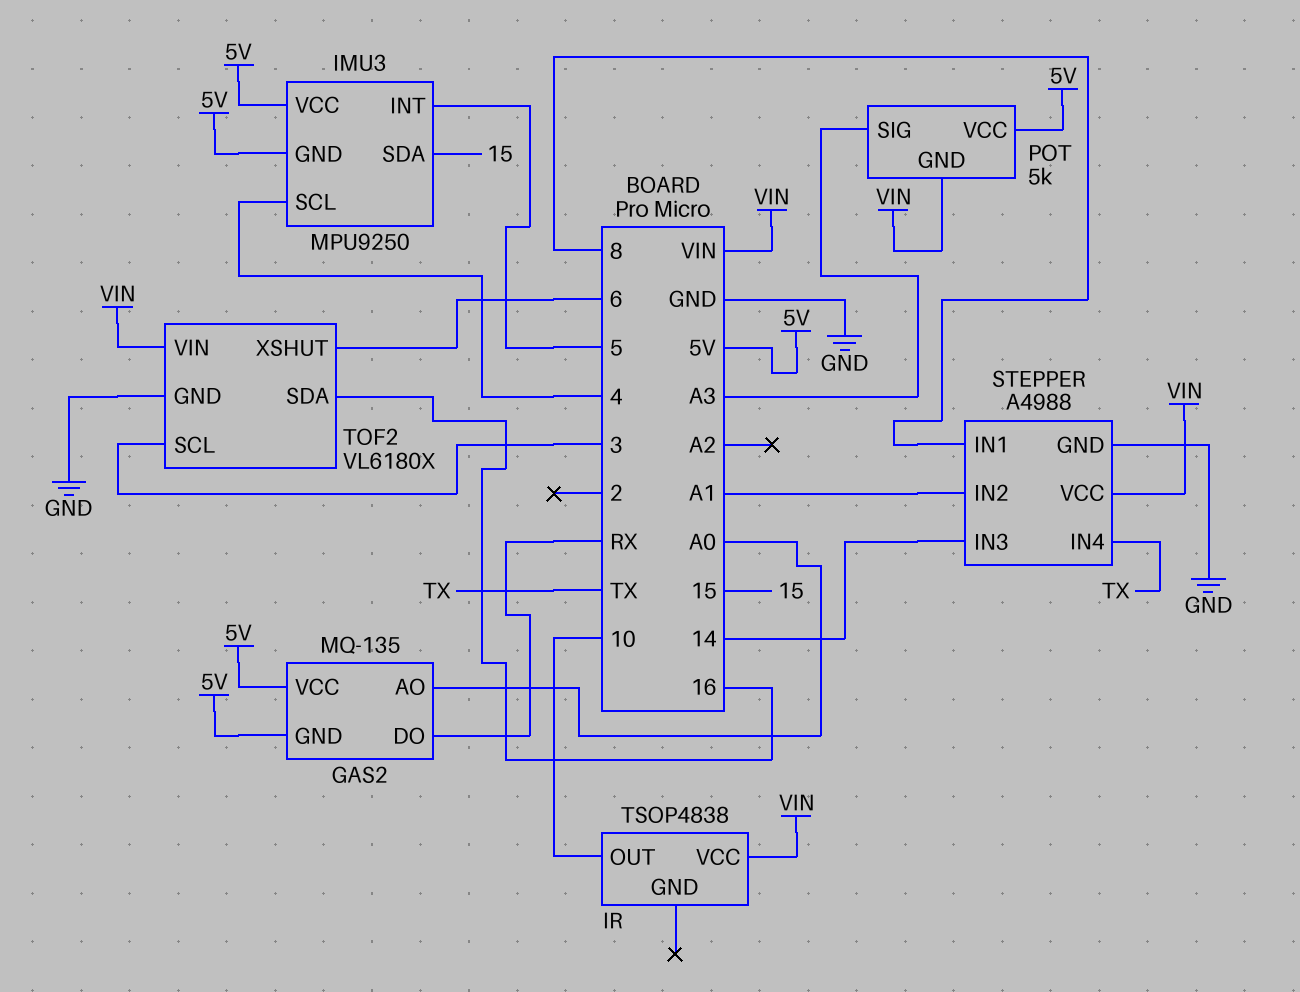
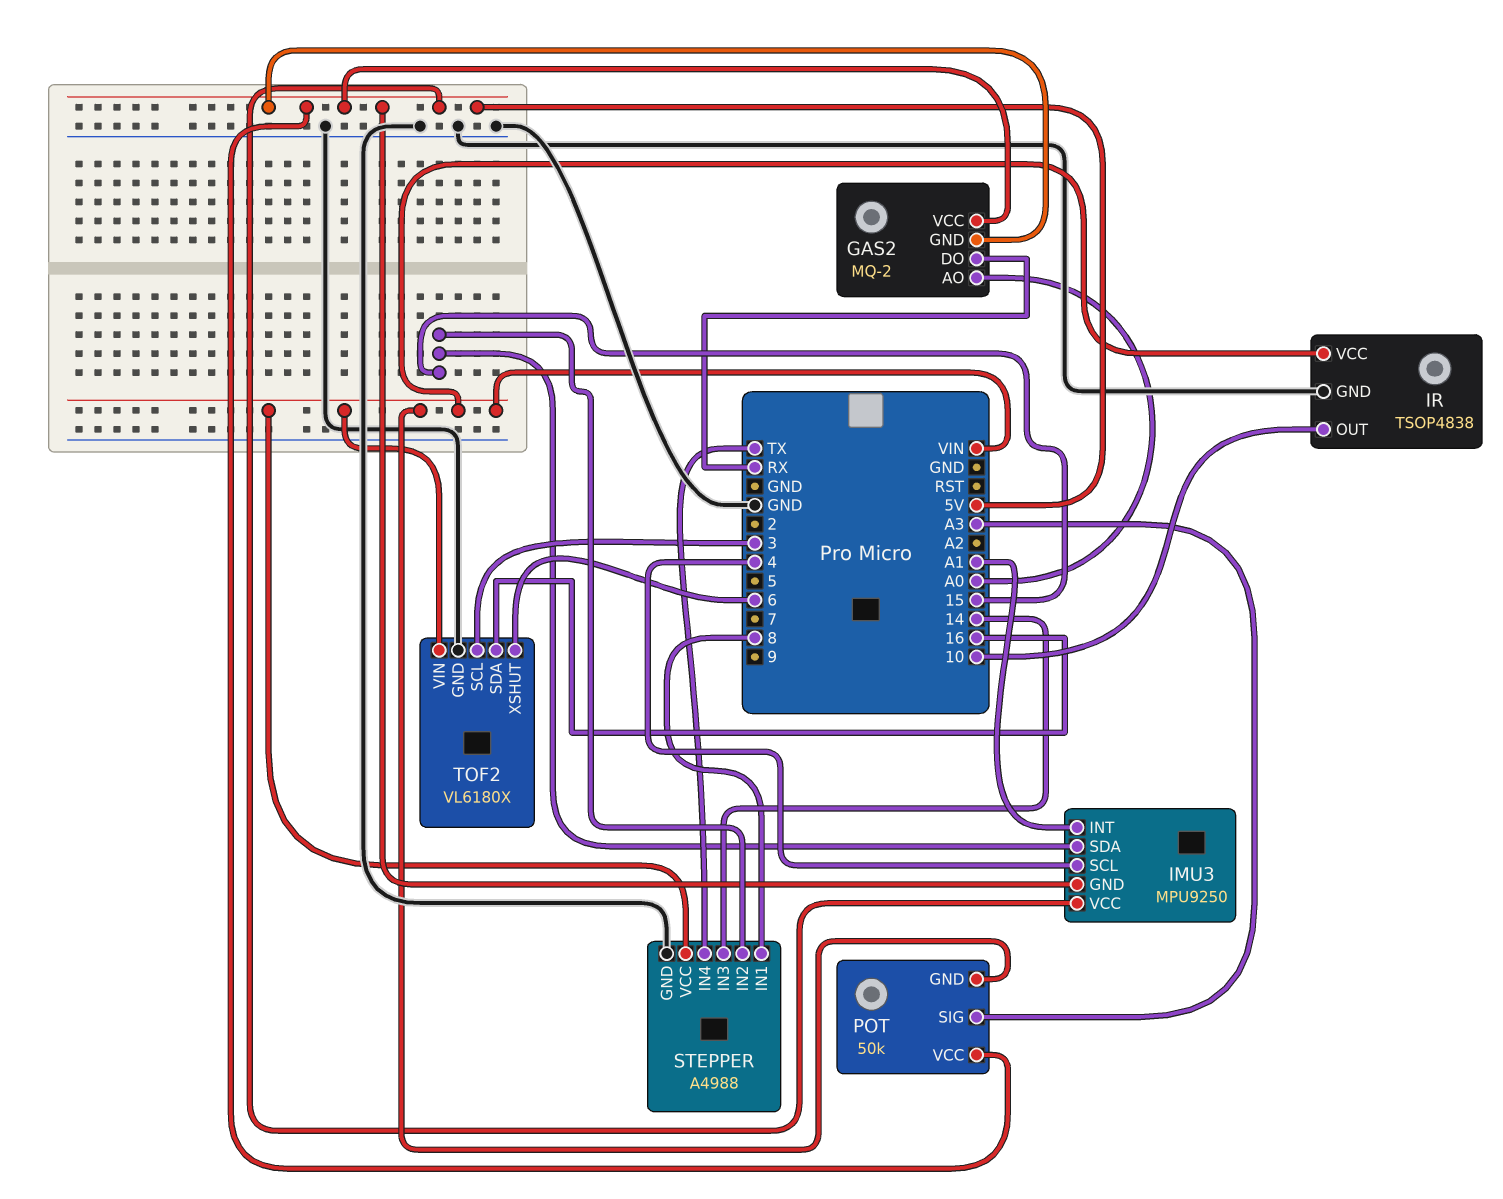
GAS2: MQ-135 -> MQ-2
IMU3 pin INT: 5 -> A1
IR pin GND: none -> GND
POT: 5k -> 50k
STEPPER pin IN2: A1 -> 15

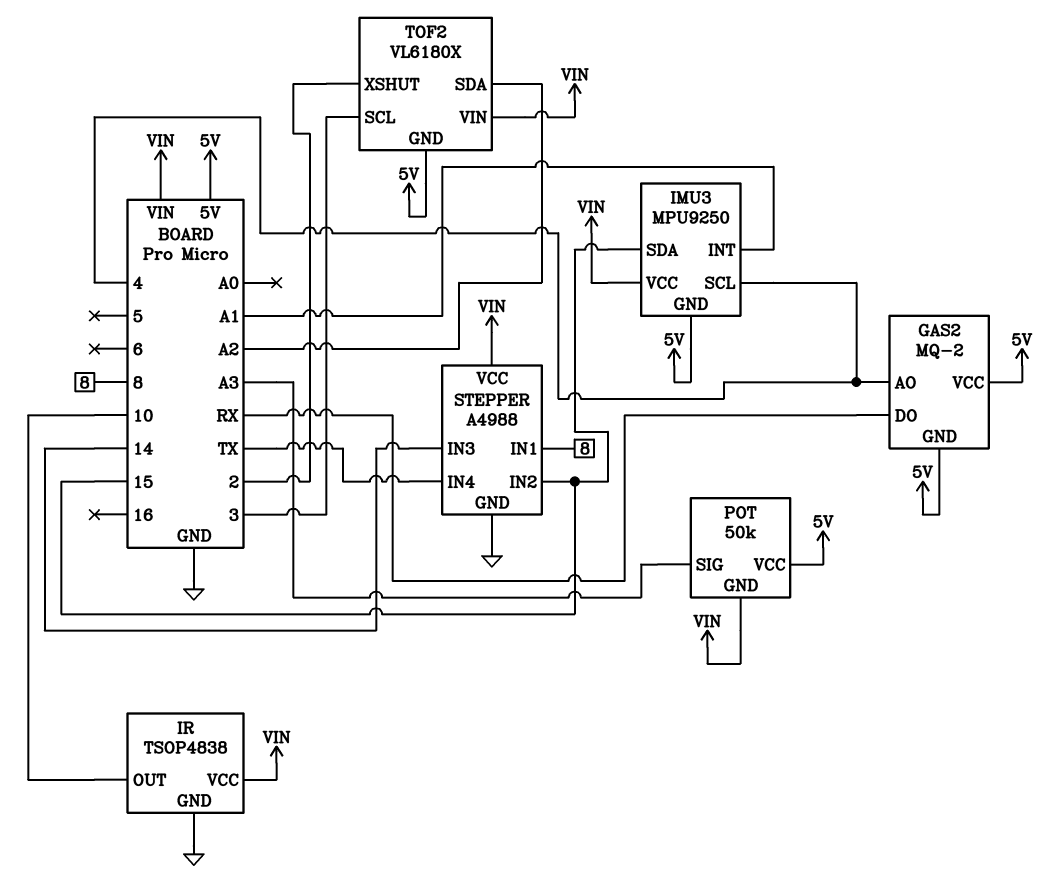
GAS2 pin AO: A0 -> 4
IMU3 pin VCC: 5V -> VIN
TOF2 pin GND: GND -> 5V
TOF2 pin SDA: 16 -> A2
TOF2 pin XSHUT: 6 -> 2

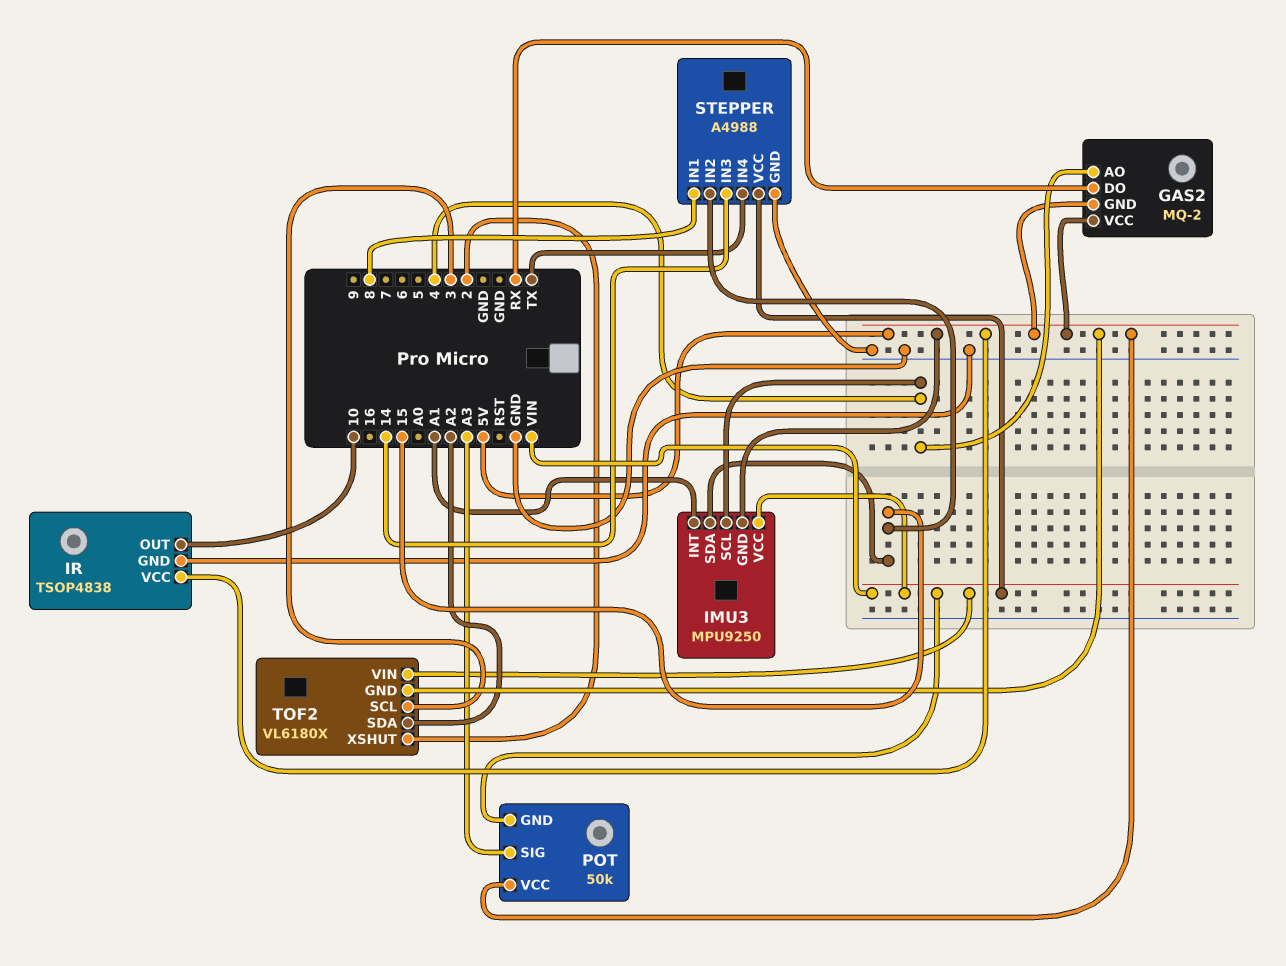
IR pin VCC: VIN -> 5V

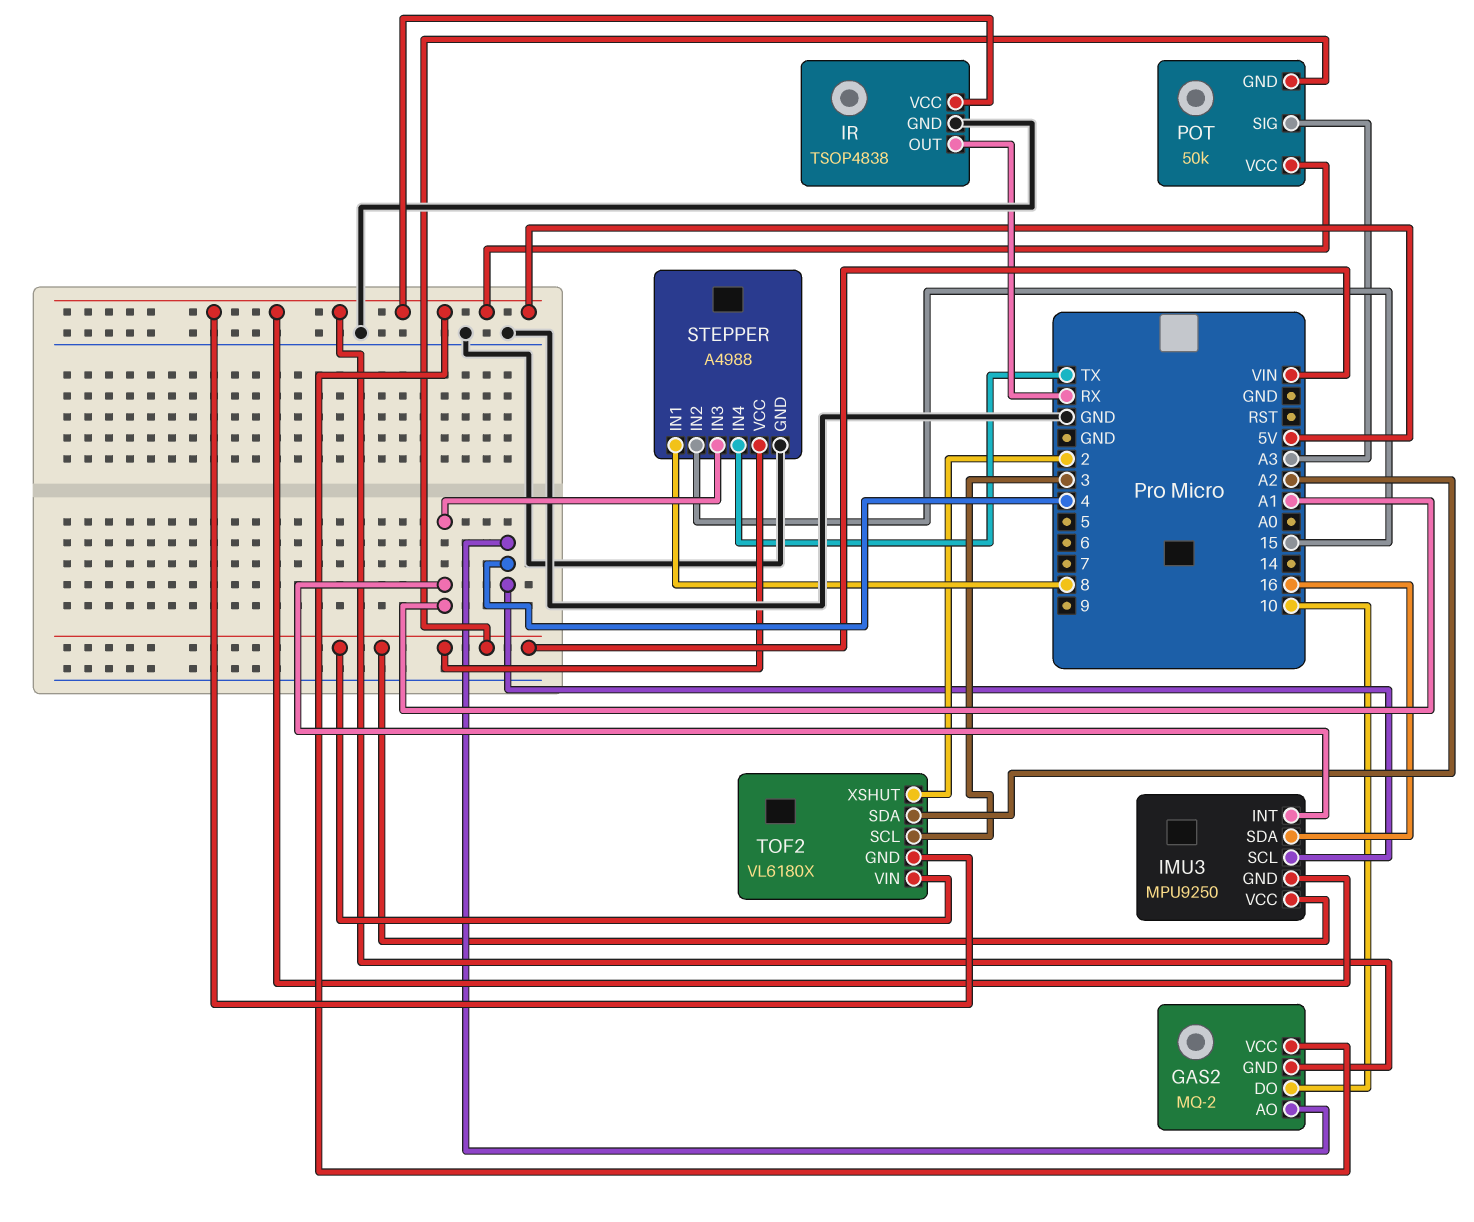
GAS2 pin DO: RX -> 10
IMU3 pin SDA: 15 -> 16
IR pin OUT: 10 -> RX
STEPPER pin IN3: 14 -> A1

